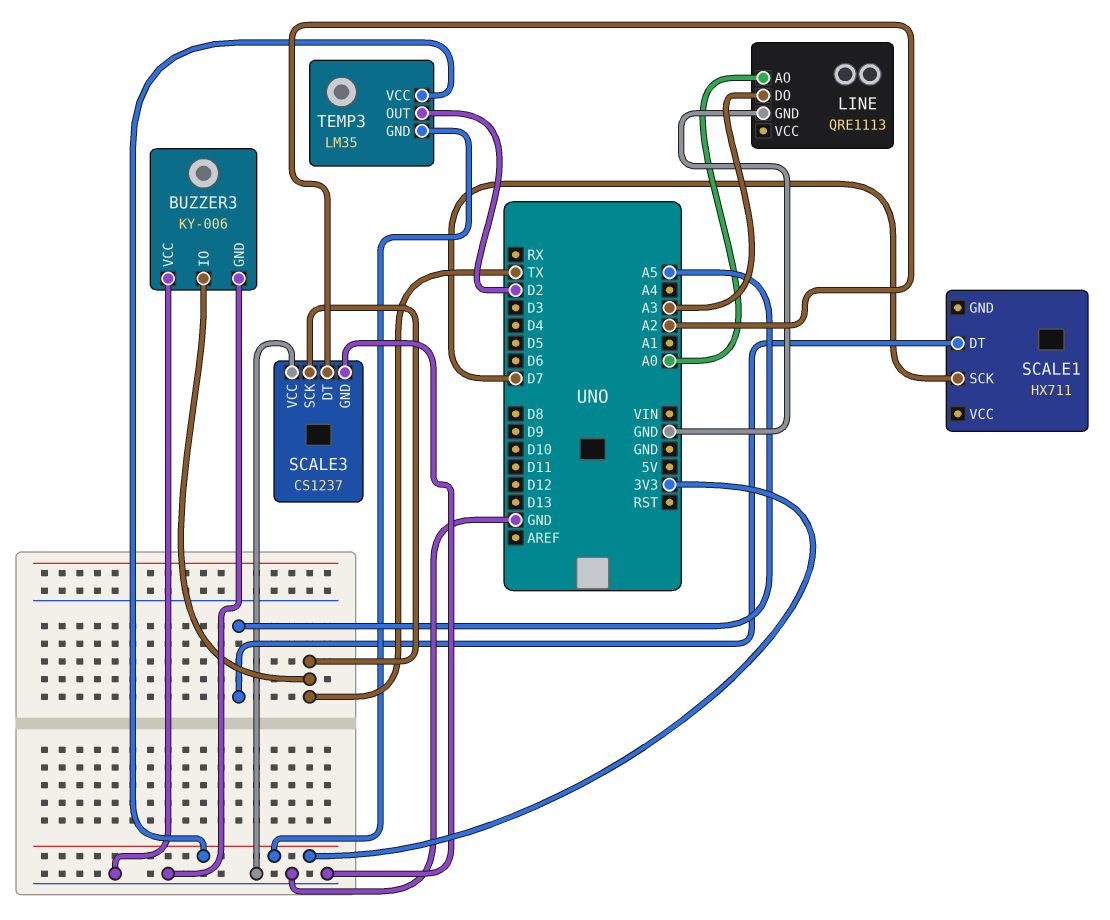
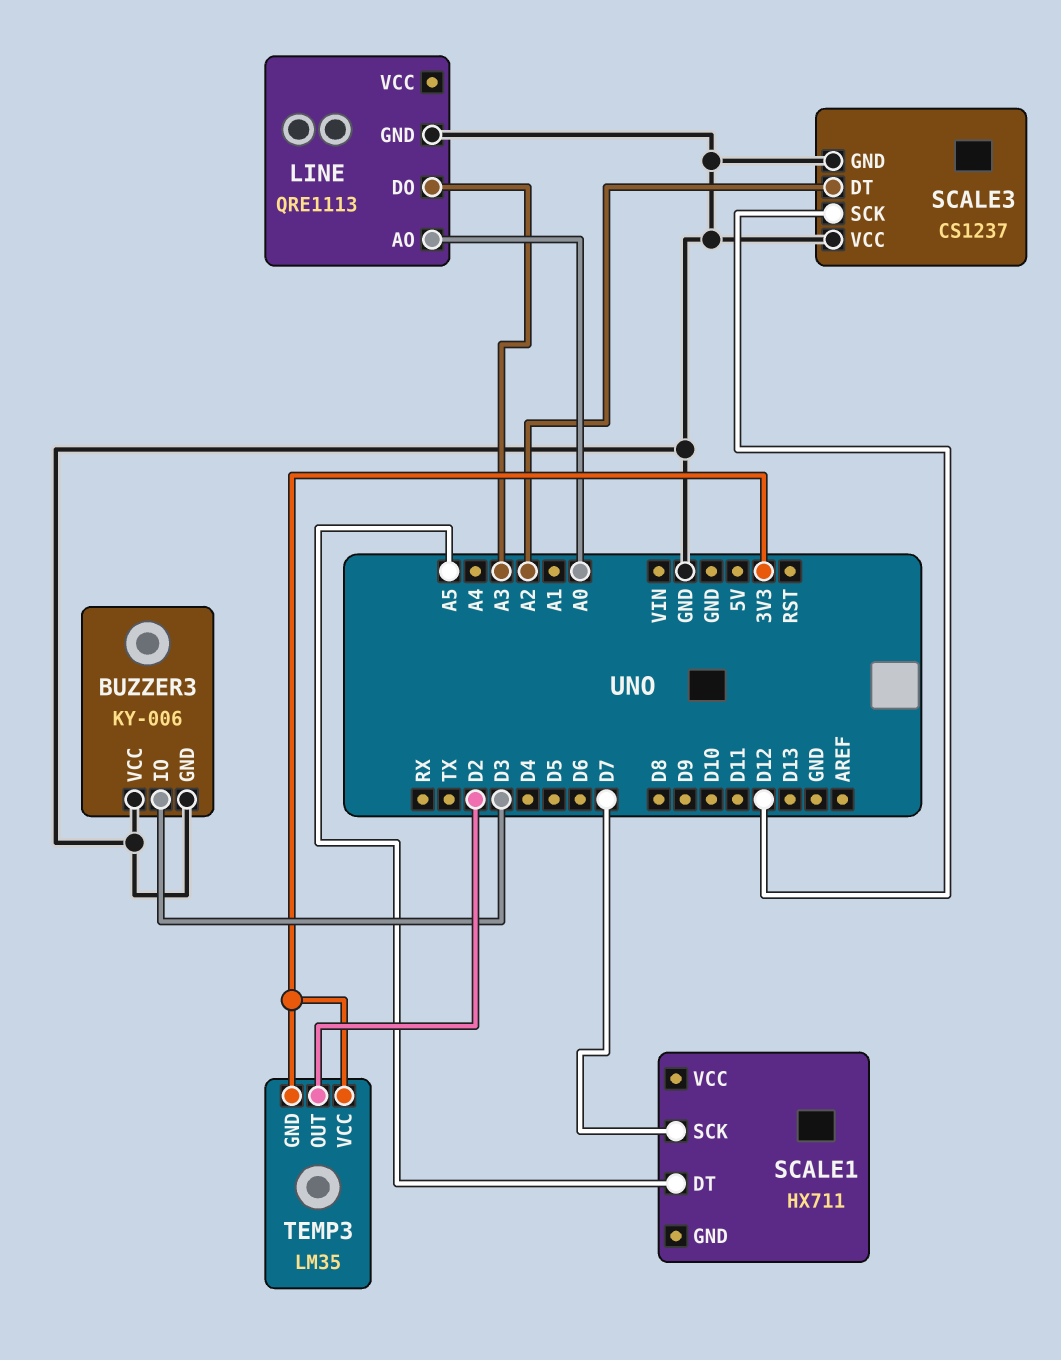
BUZZER3 pin IO: TX -> D3
SCALE3 pin SCK: TX -> D12

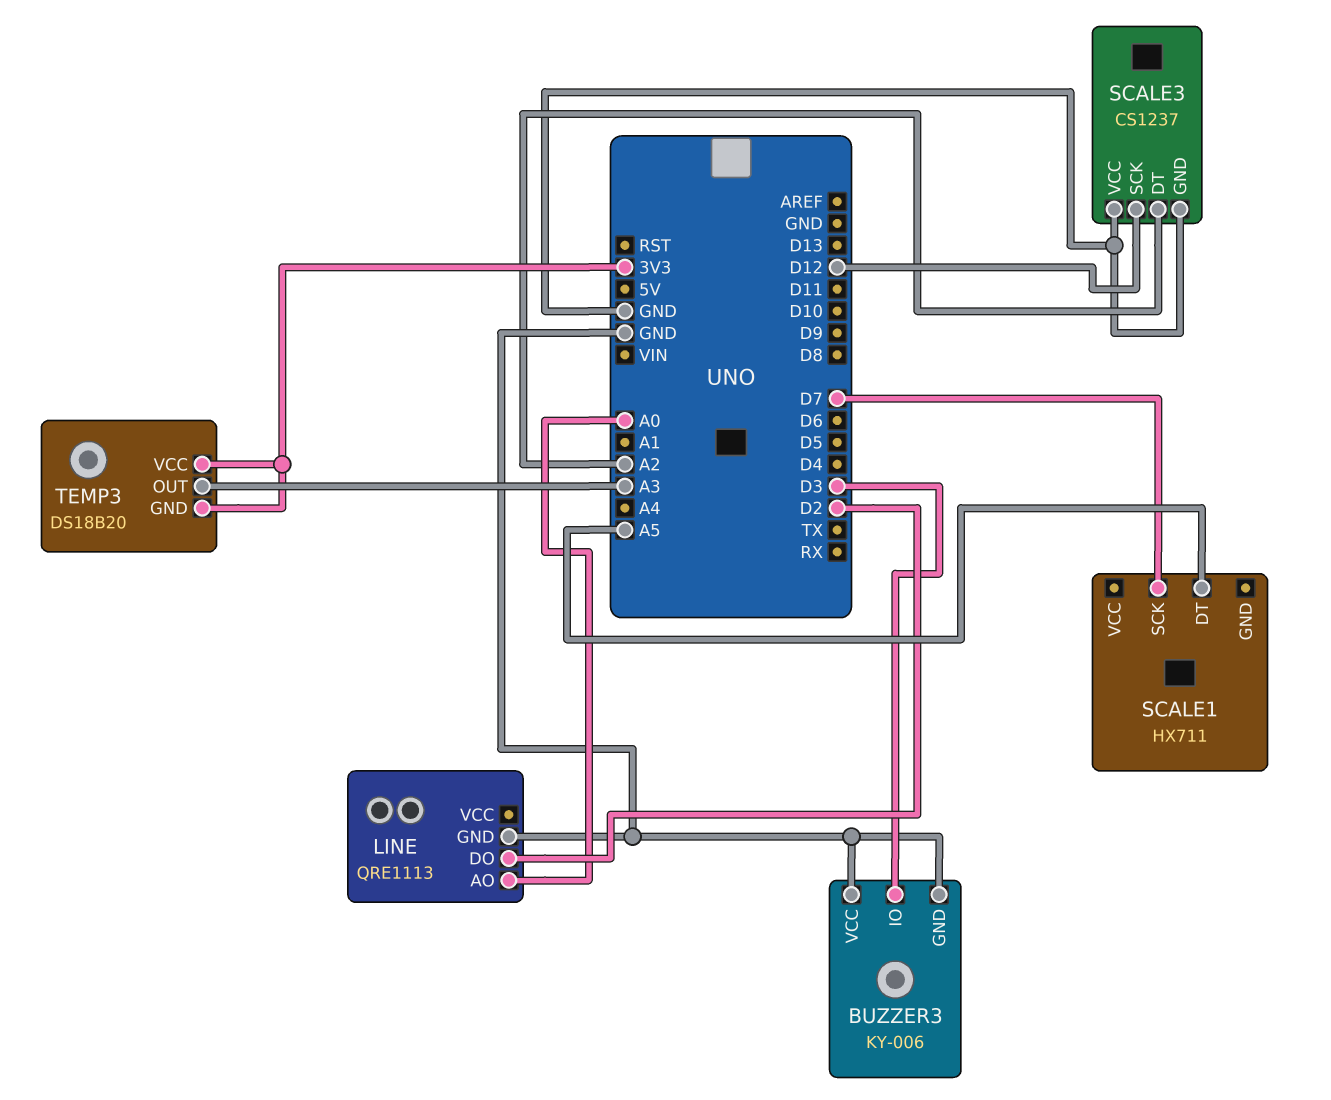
LINE pin DO: A3 -> D2
TEMP3: LM35 -> DS18B20
TEMP3 pin OUT: D2 -> A3

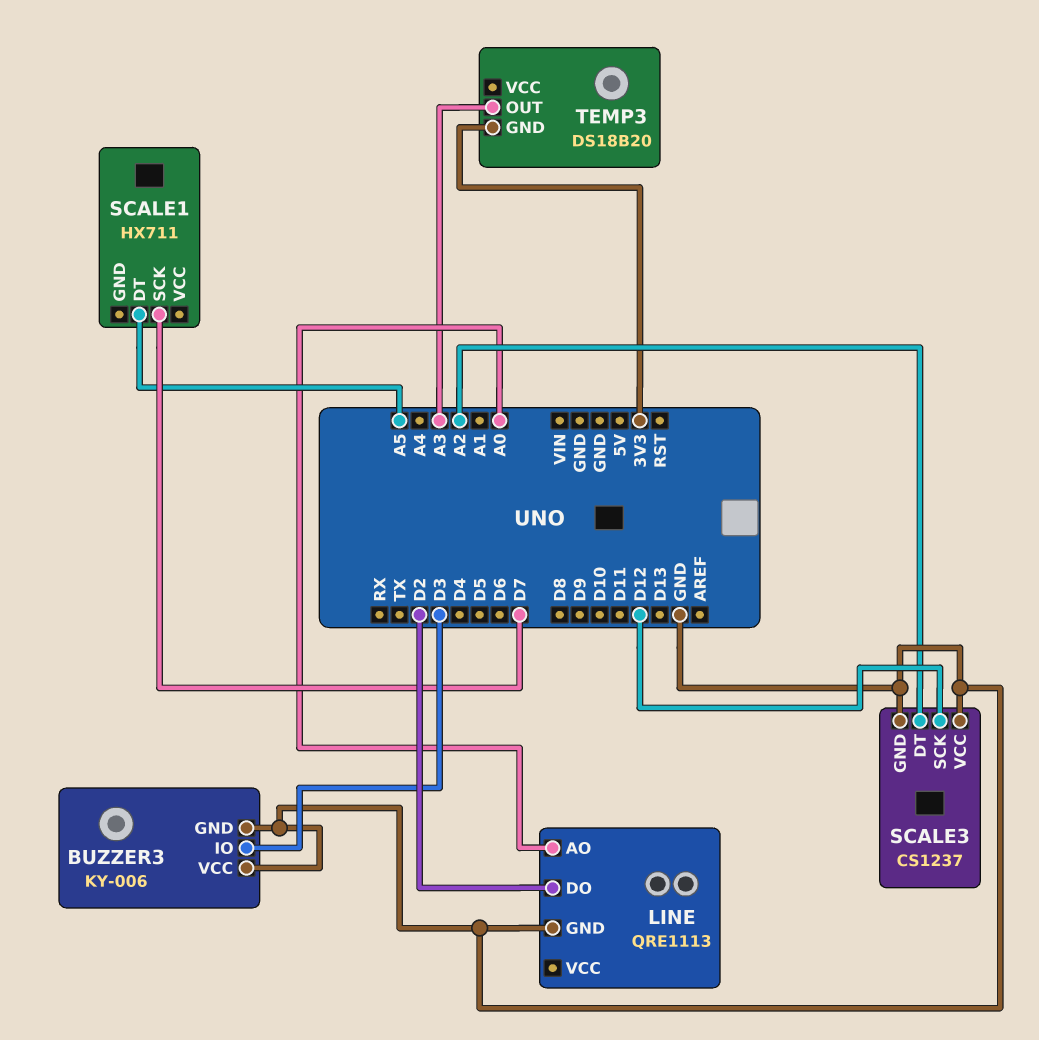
TEMP3 pin VCC: 3V3 -> none

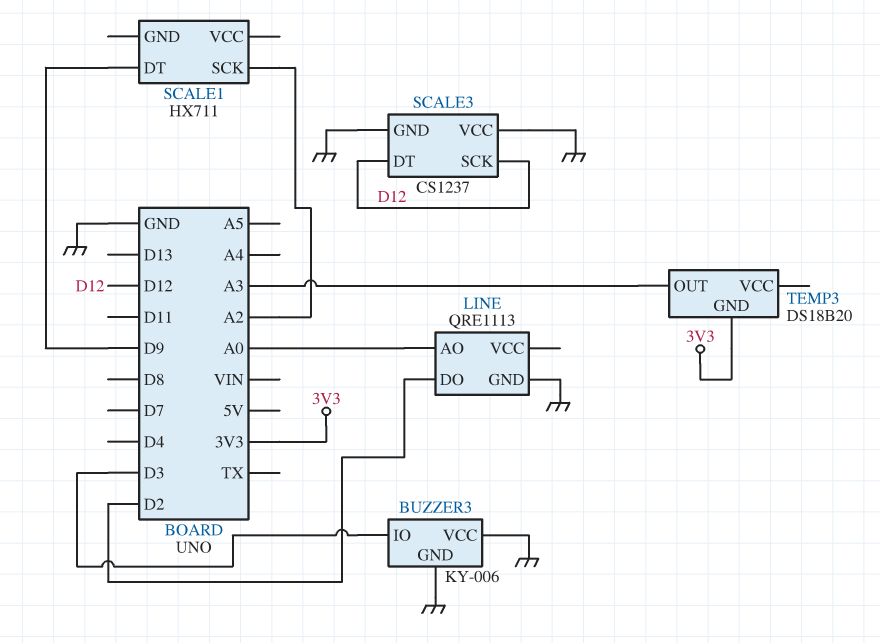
SCALE1 pin DT: A5 -> D9
SCALE1 pin SCK: D7 -> A2
SCALE3 pin DT: A2 -> D12

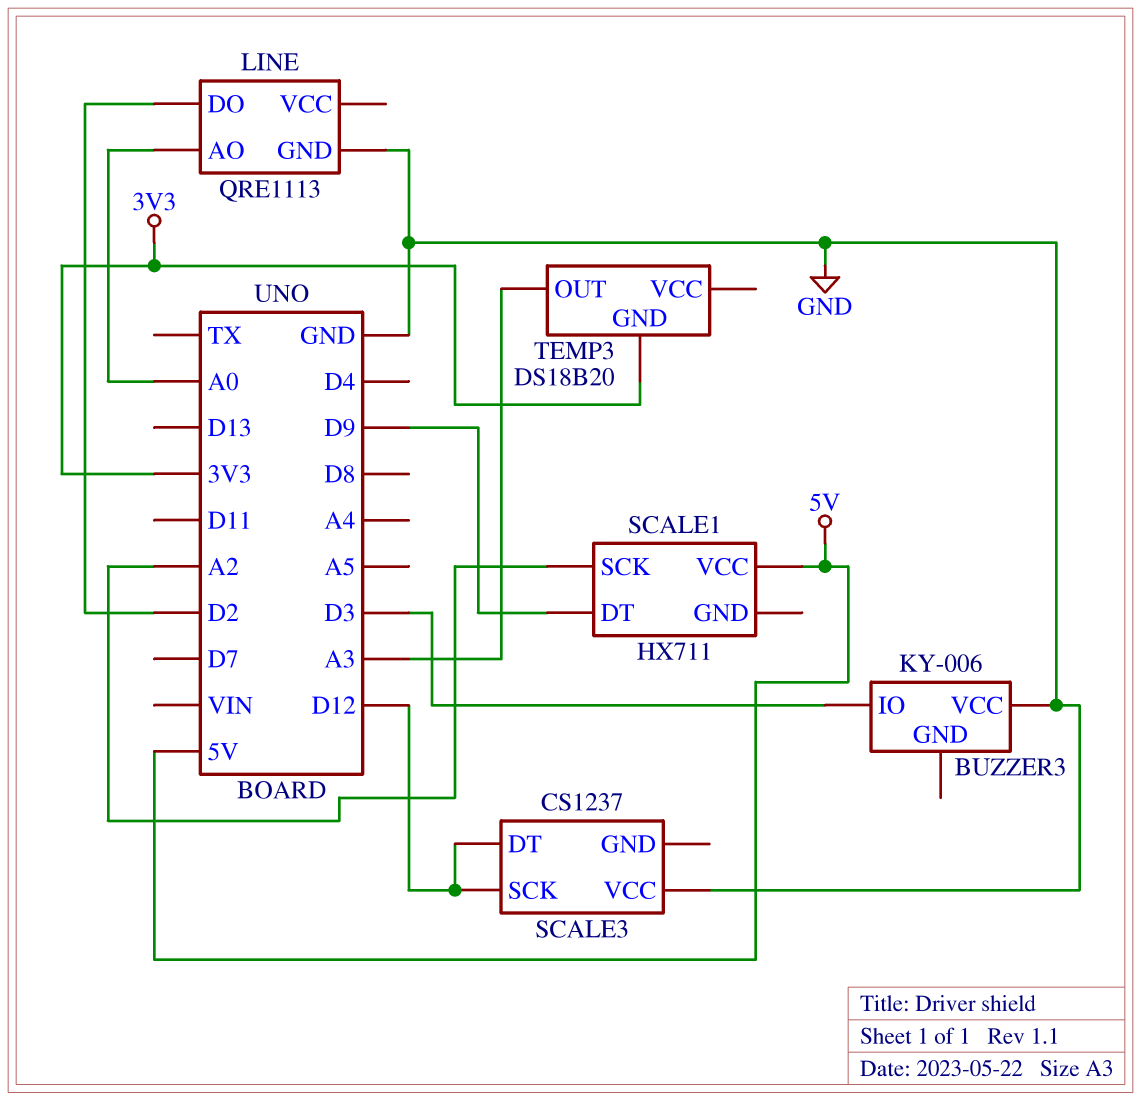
BUZZER3 pin GND: GND -> none
SCALE1 pin VCC: none -> 5V
SCALE3 pin GND: GND -> none

